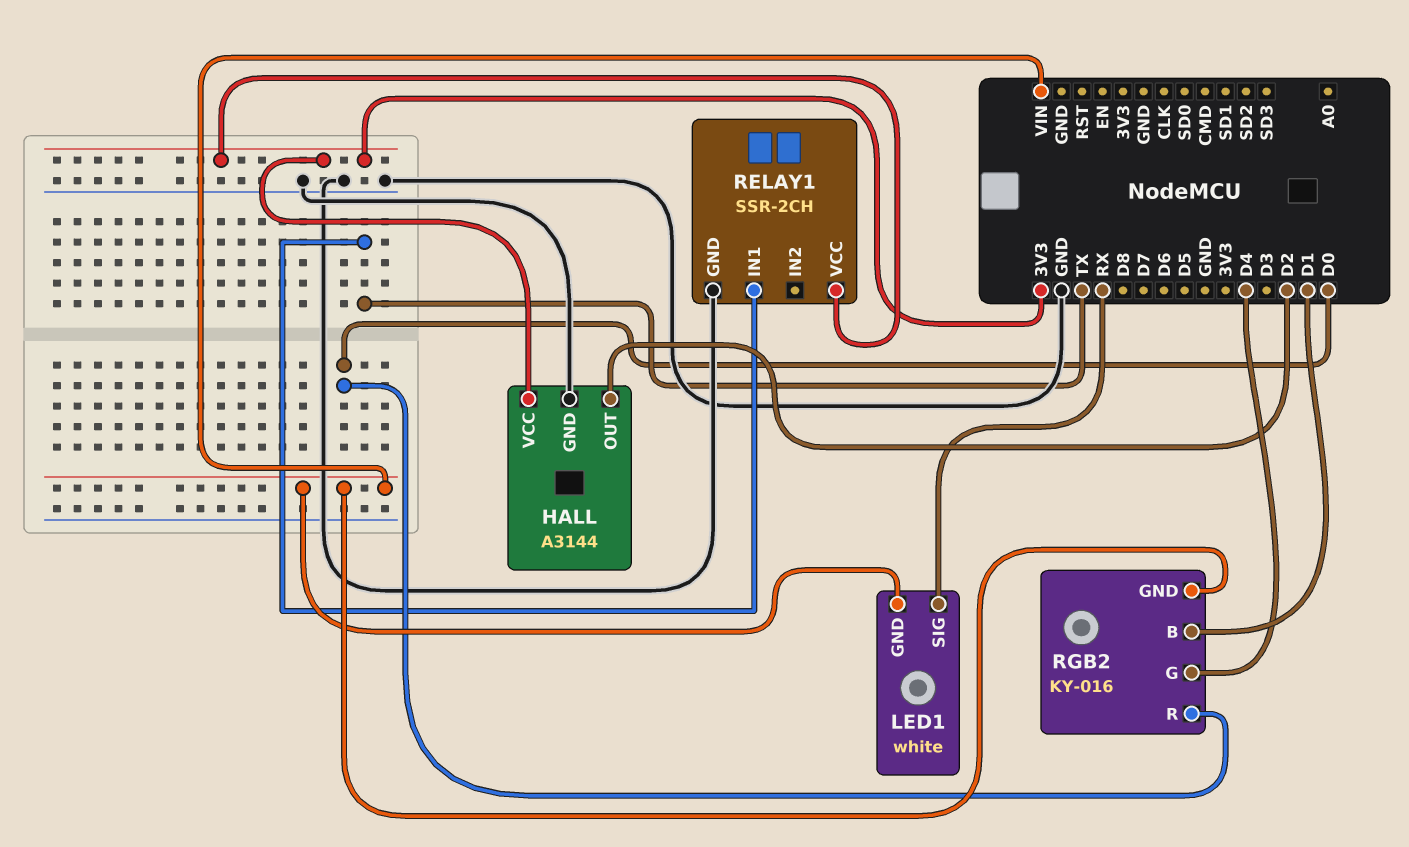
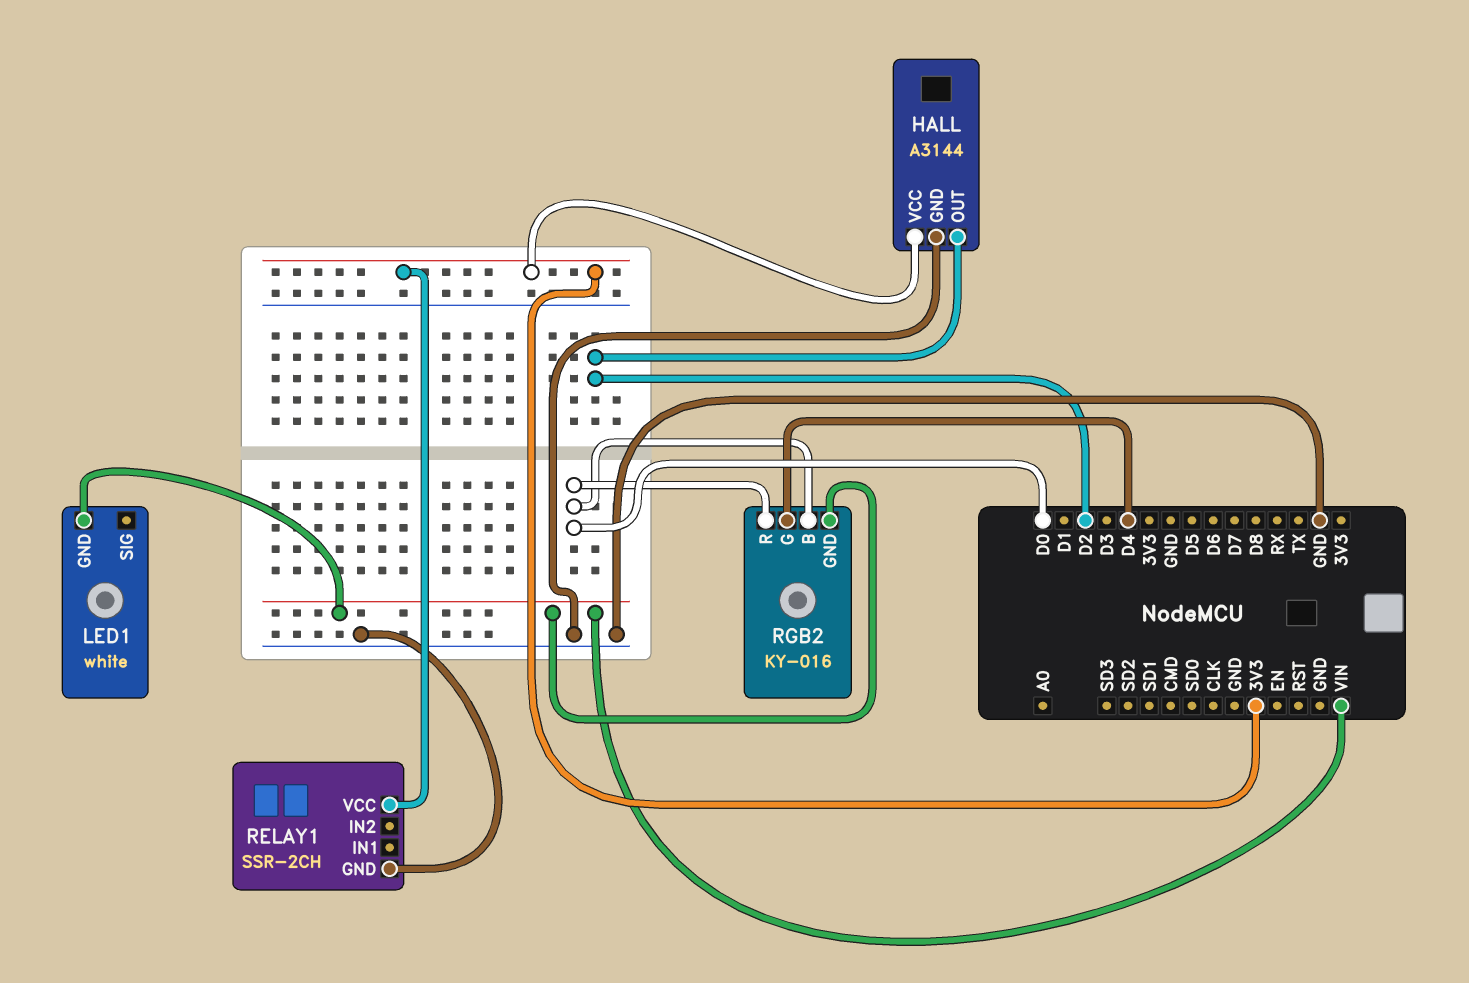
LED1 pin SIG: RX -> none
RELAY1 pin IN1: TX -> none
RGB2 pin B: D1 -> D0

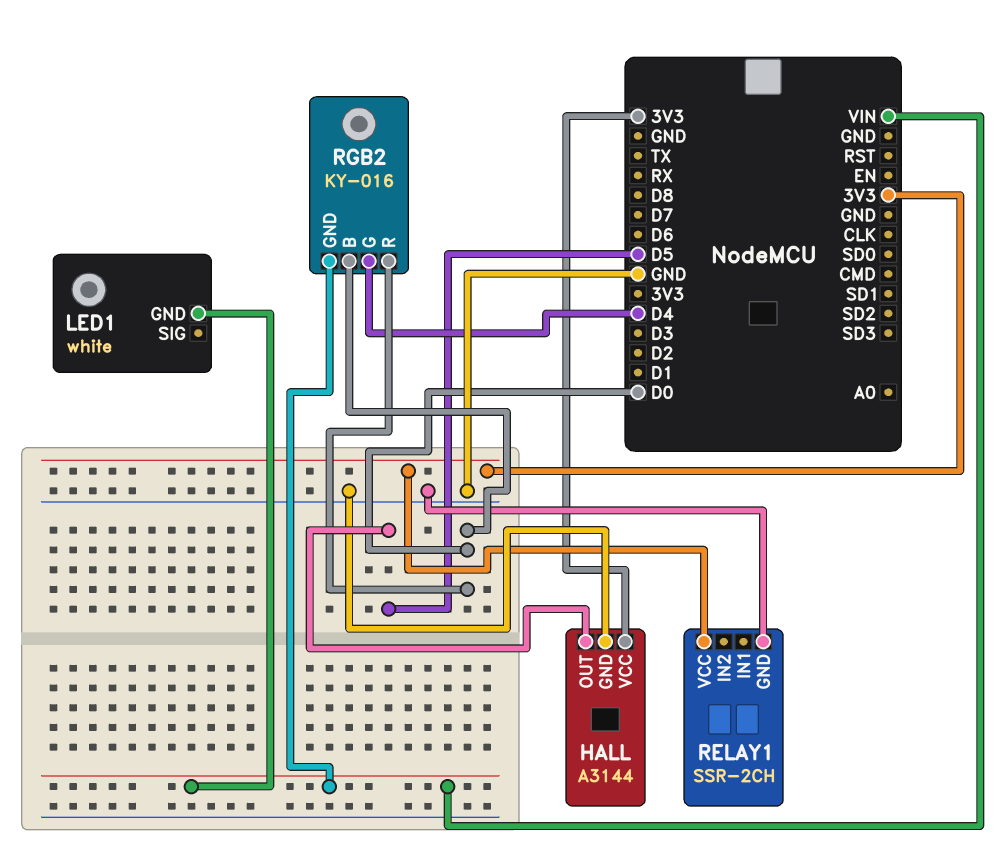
HALL pin OUT: D2 -> D5

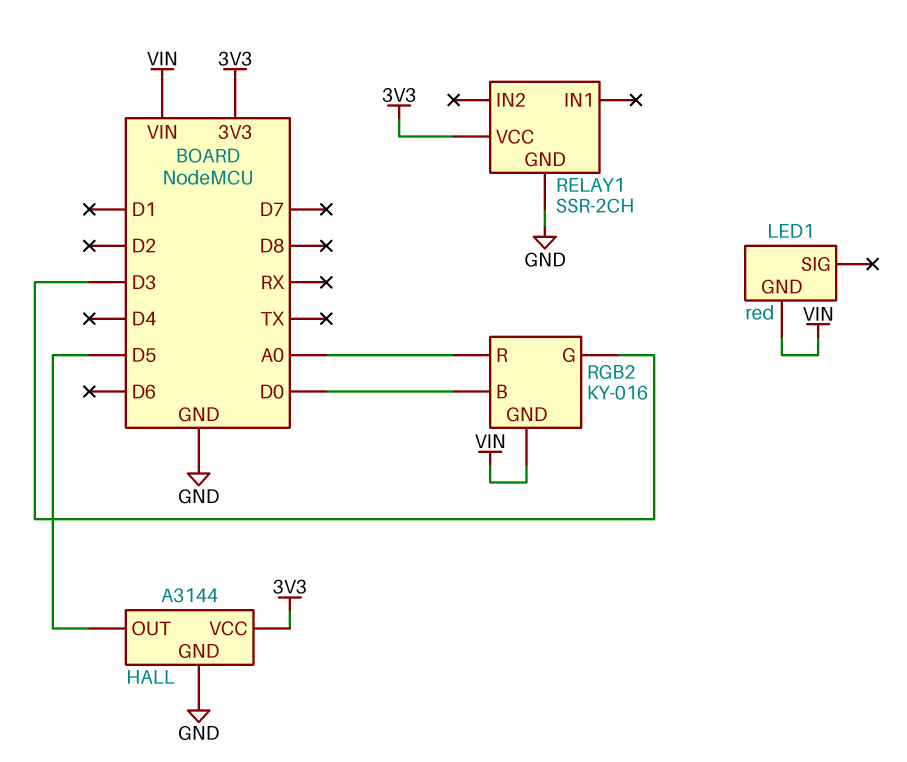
LED1: white -> red
RGB2 pin G: D4 -> D3
RGB2 pin R: D0 -> A0

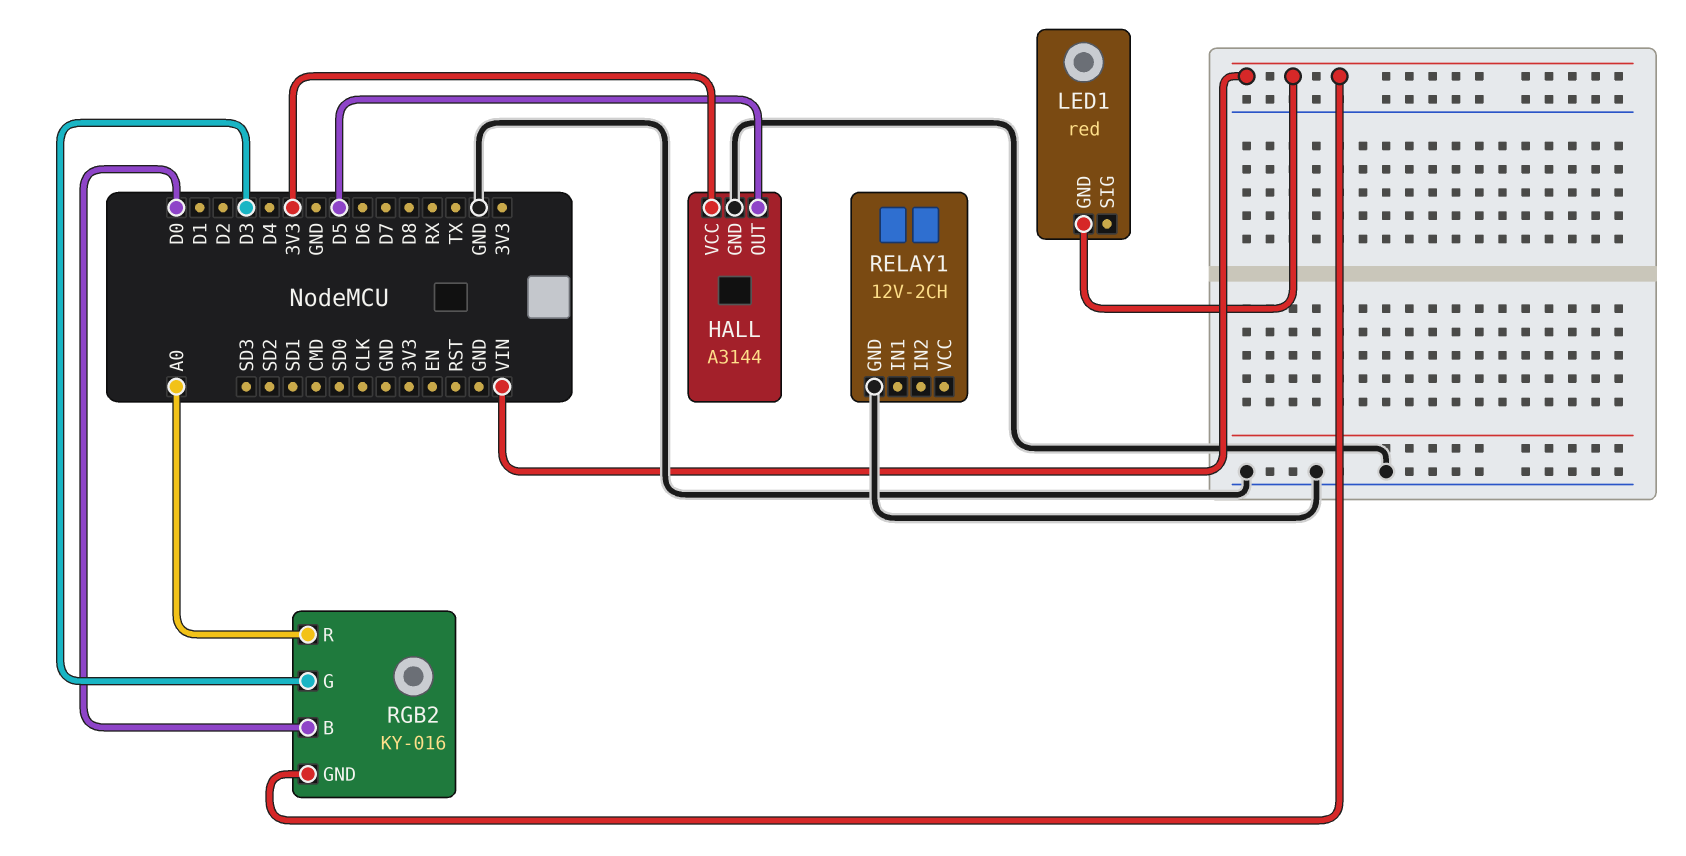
RELAY1: SSR-2CH -> 12V-2CH
RELAY1 pin VCC: 3V3 -> none

